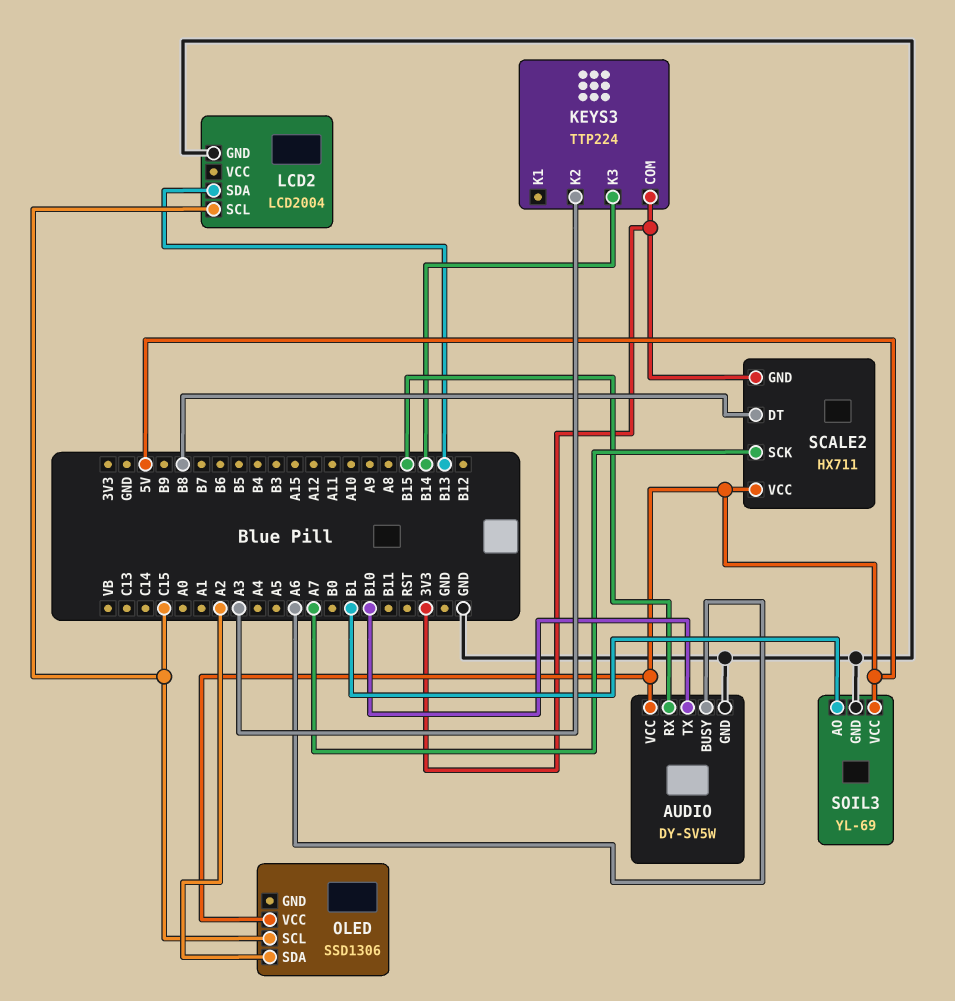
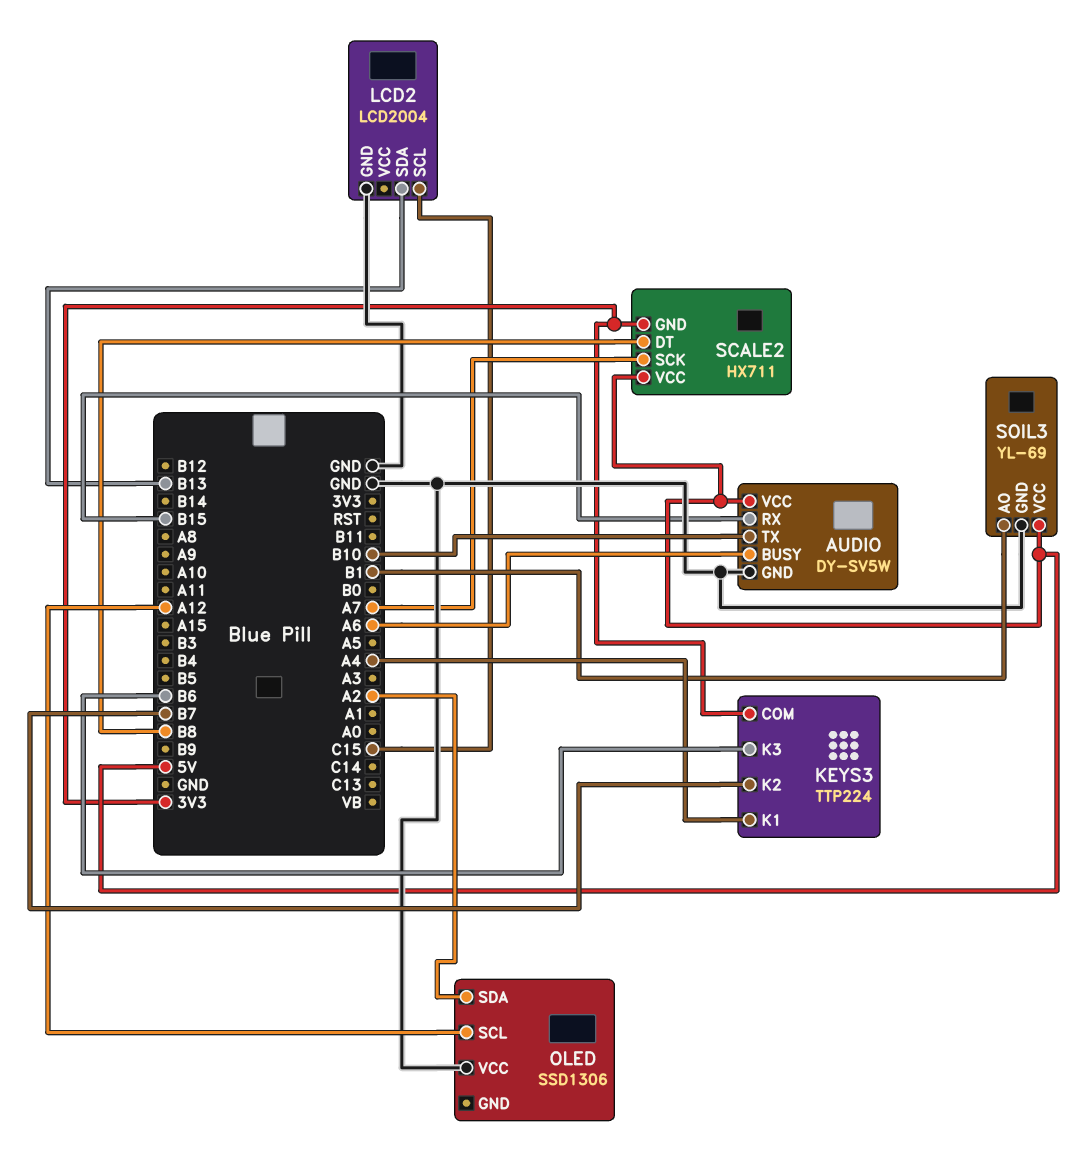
KEYS3 pin K1: none -> A4
KEYS3 pin K2: A3 -> B7
KEYS3 pin K3: B14 -> B6
OLED pin SCL: C15 -> A12
OLED pin VCC: 5V -> GND

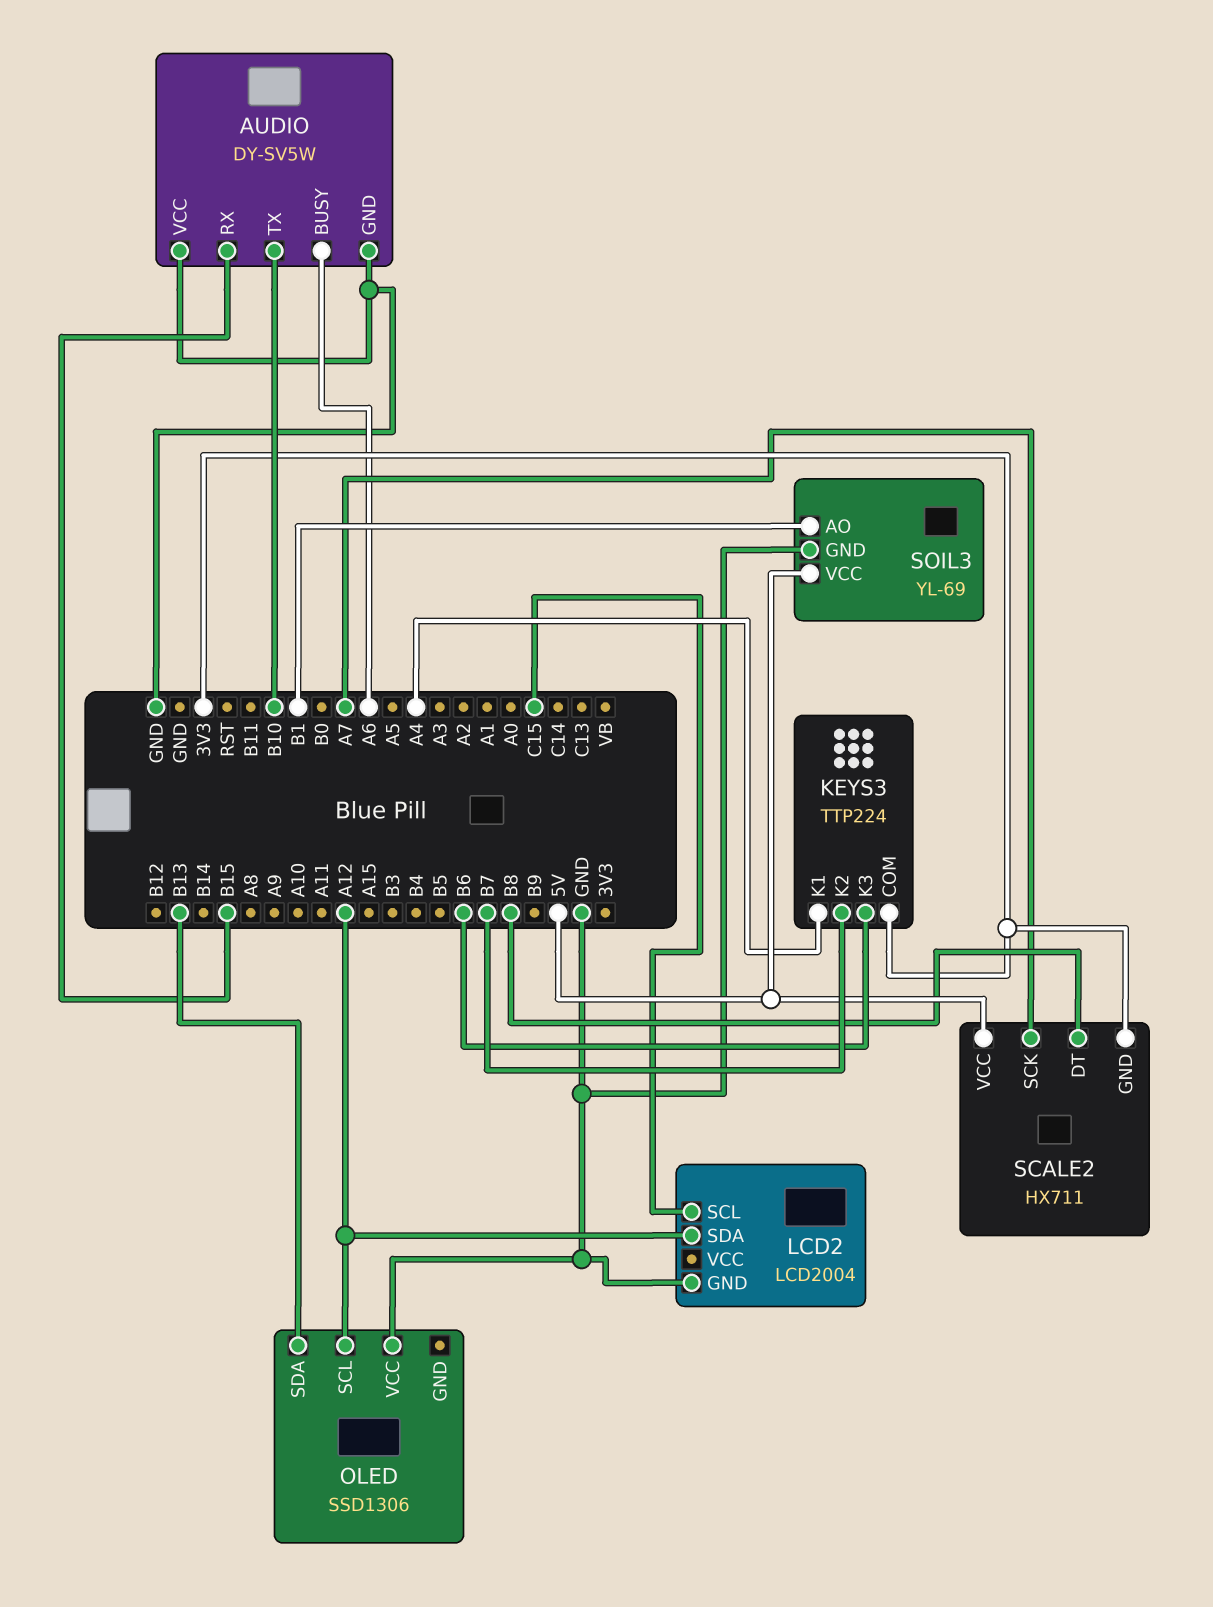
AUDIO pin VCC: 5V -> GND
LCD2 pin SDA: B13 -> A12
OLED pin SDA: A2 -> B13

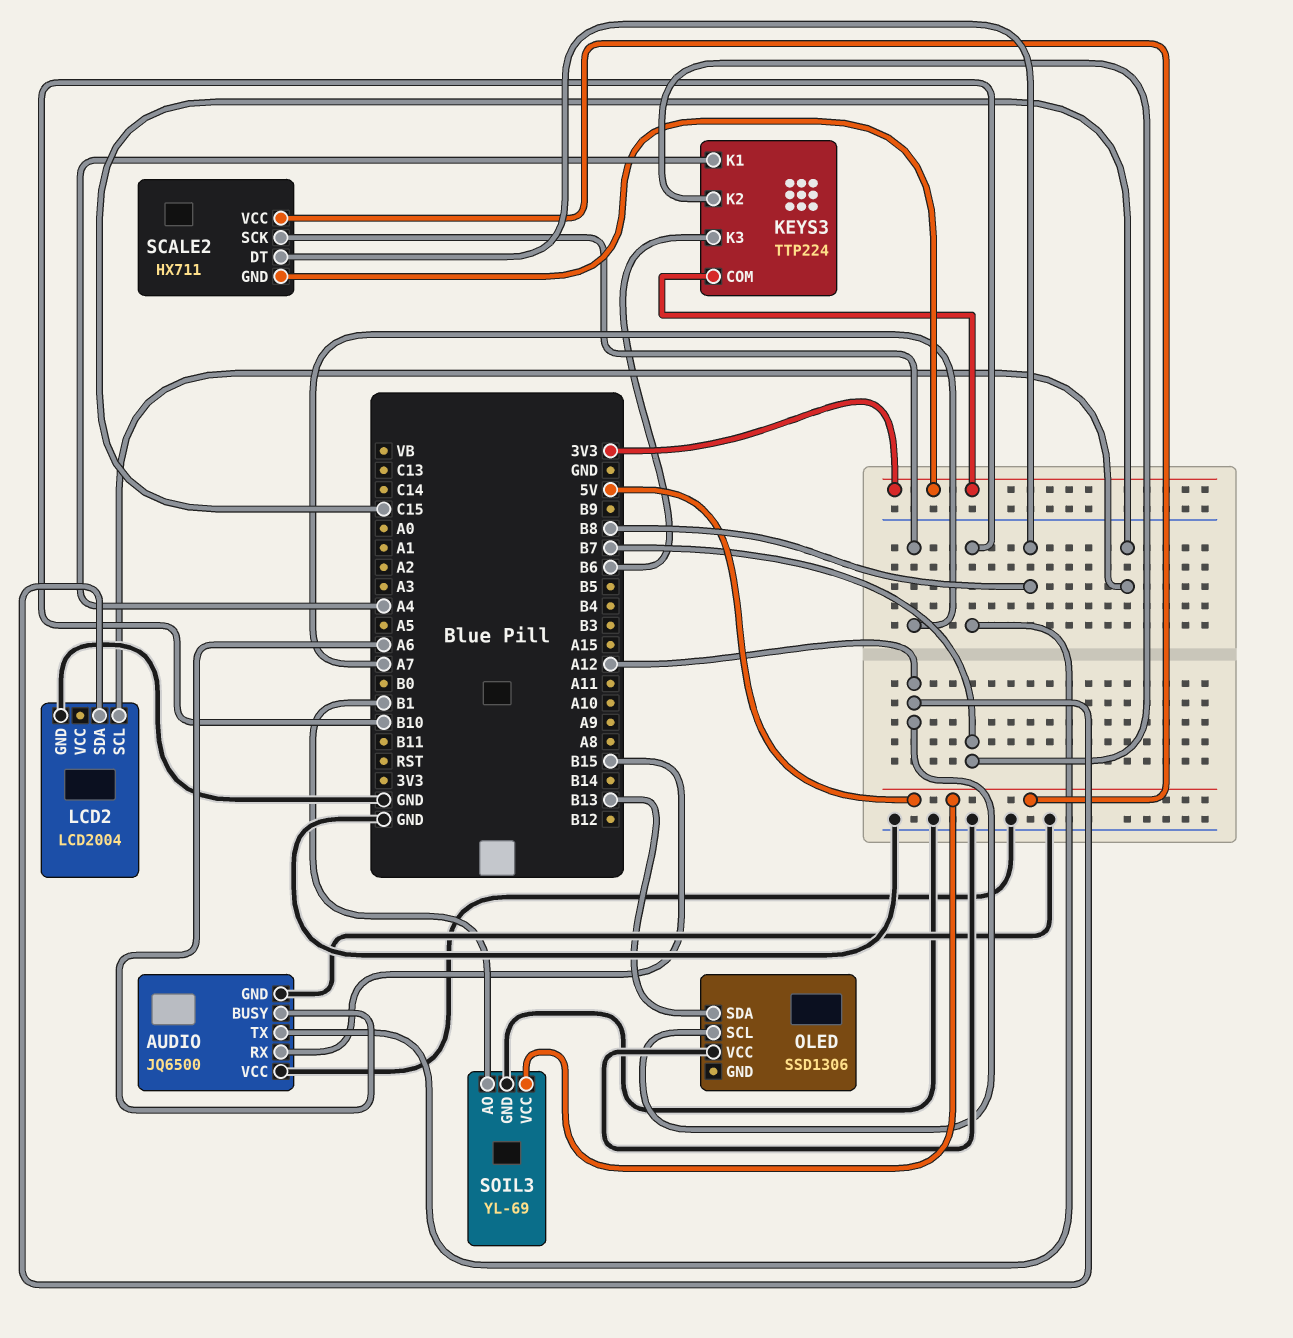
AUDIO: DY-SV5W -> JQ6500

